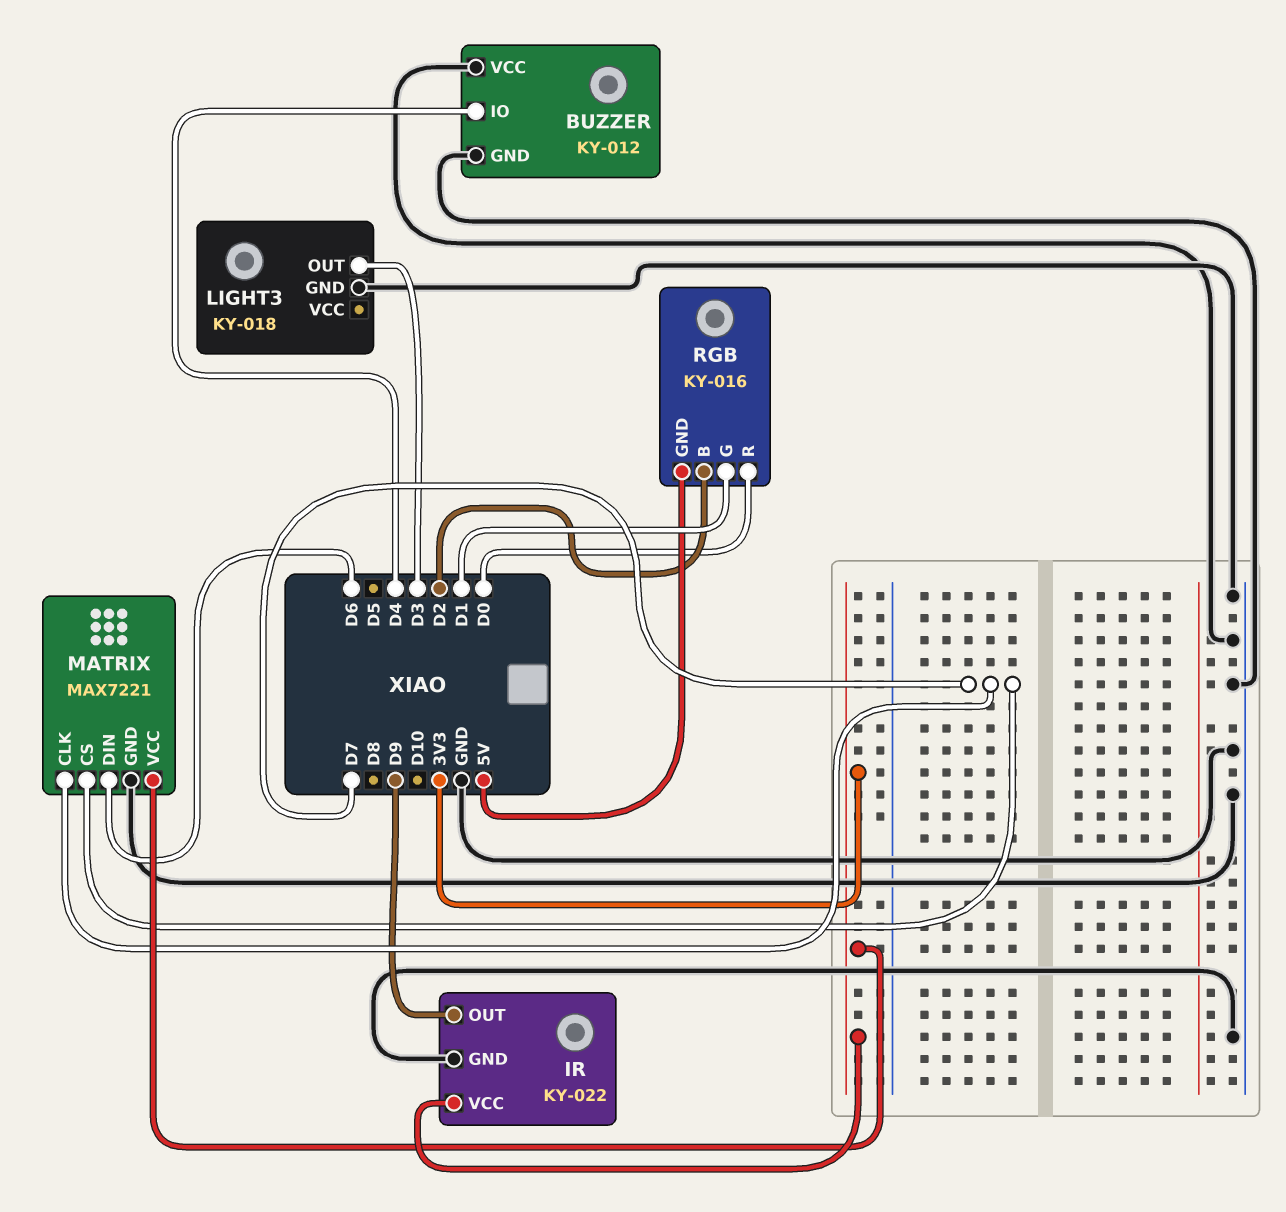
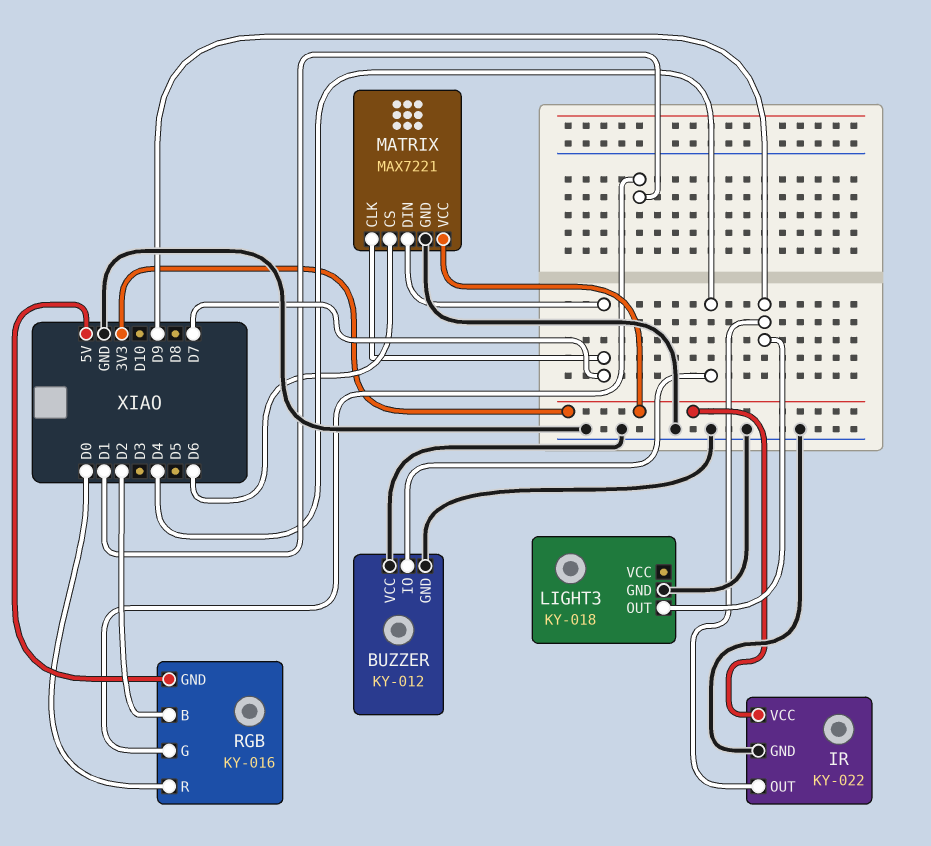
LIGHT3 pin OUT: D3 -> D9
MATRIX pin CS: D7 -> D6
MATRIX pin DIN: D6 -> D7

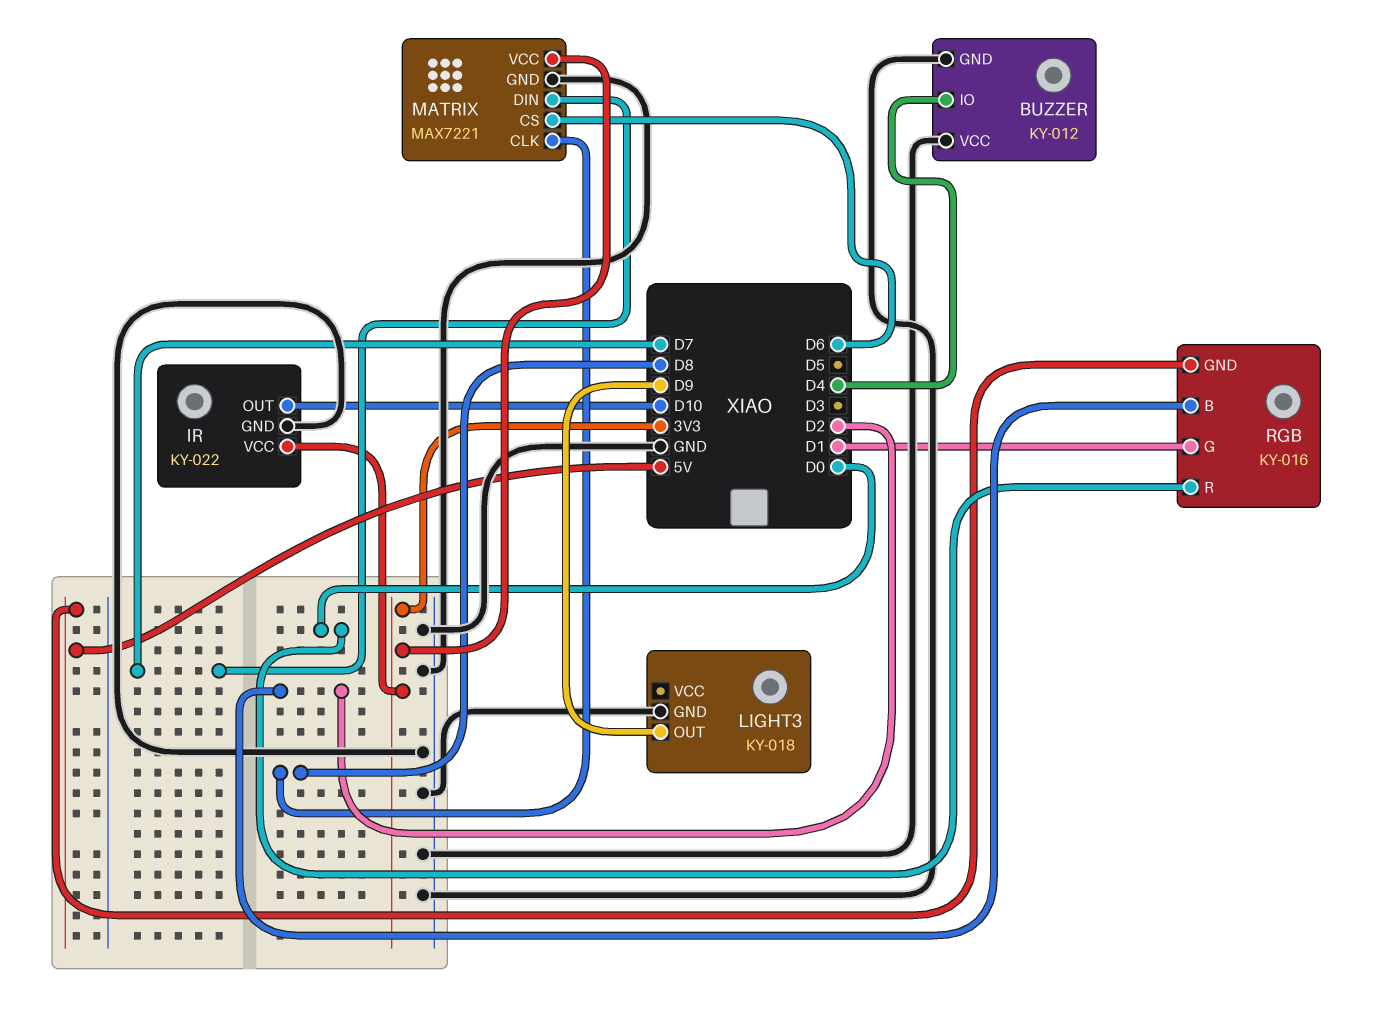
IR pin OUT: D9 -> D10
MATRIX pin CLK: D7 -> D8

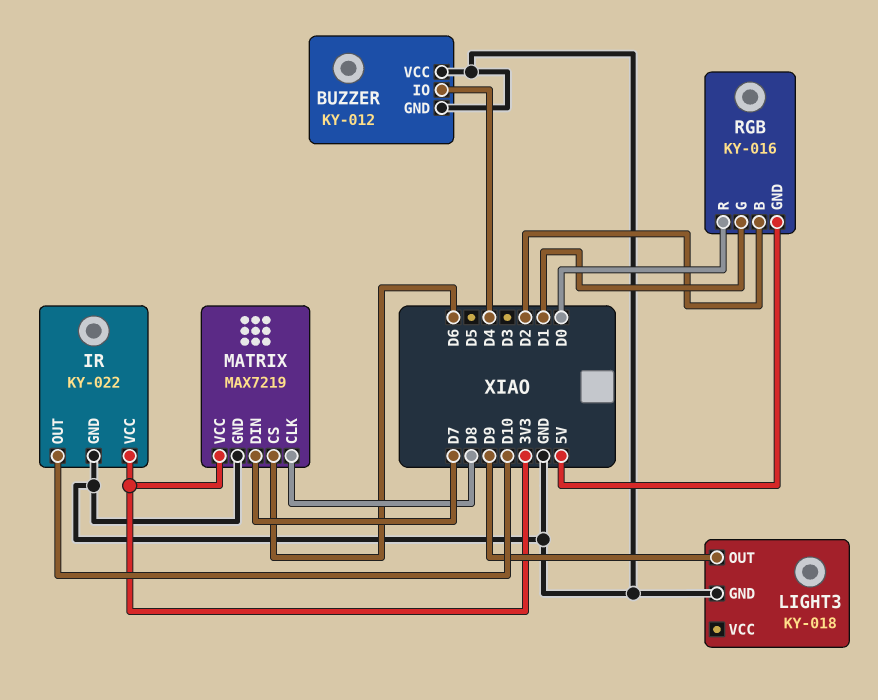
MATRIX: MAX7221 -> MAX7219

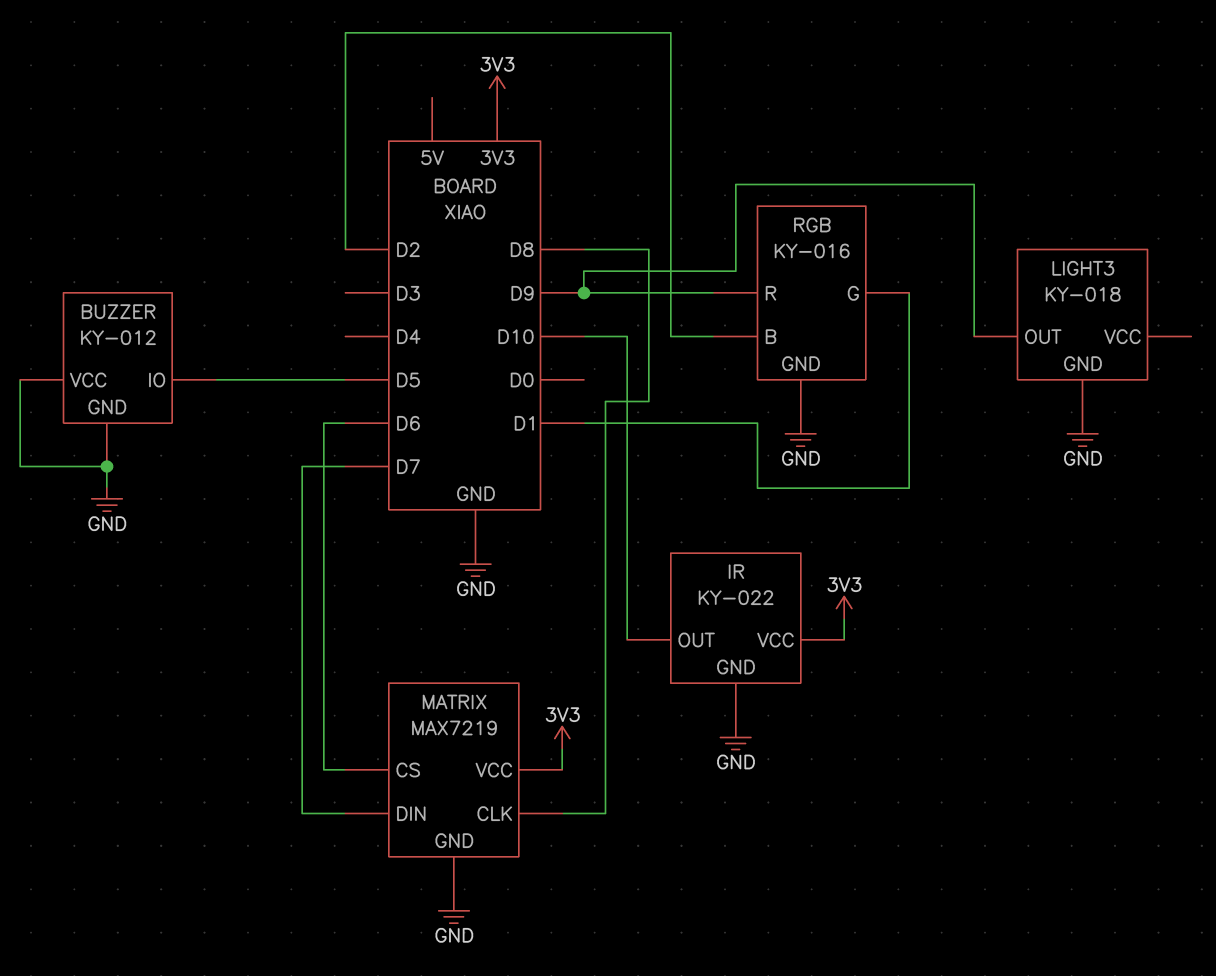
BUZZER pin IO: D4 -> D5
RGB pin GND: 5V -> GND
RGB pin R: D0 -> D9

